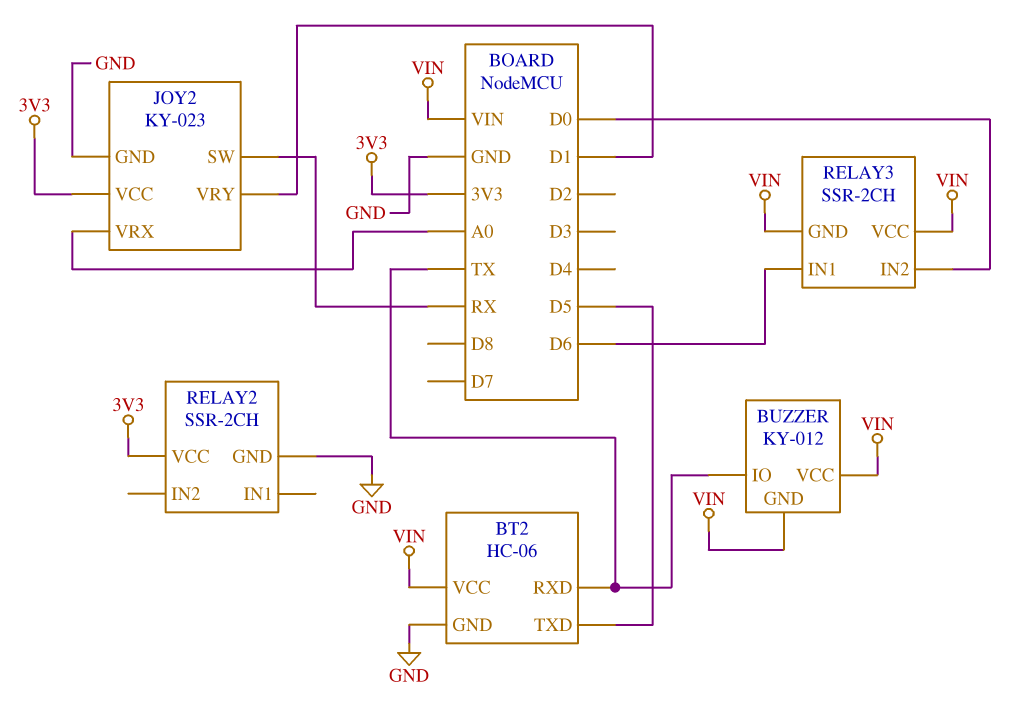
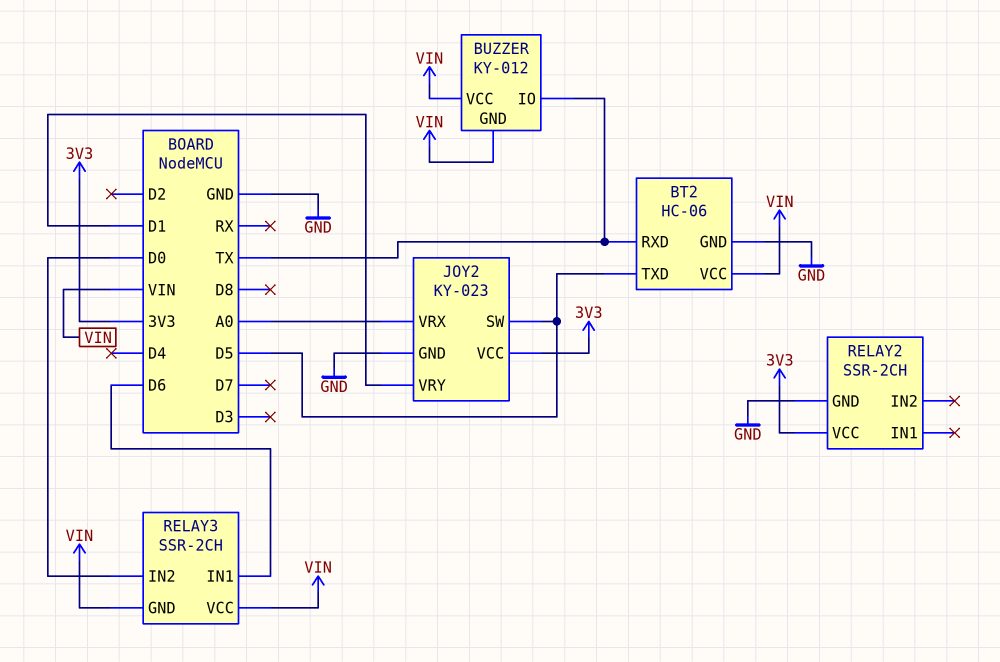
JOY2 pin SW: RX -> D5

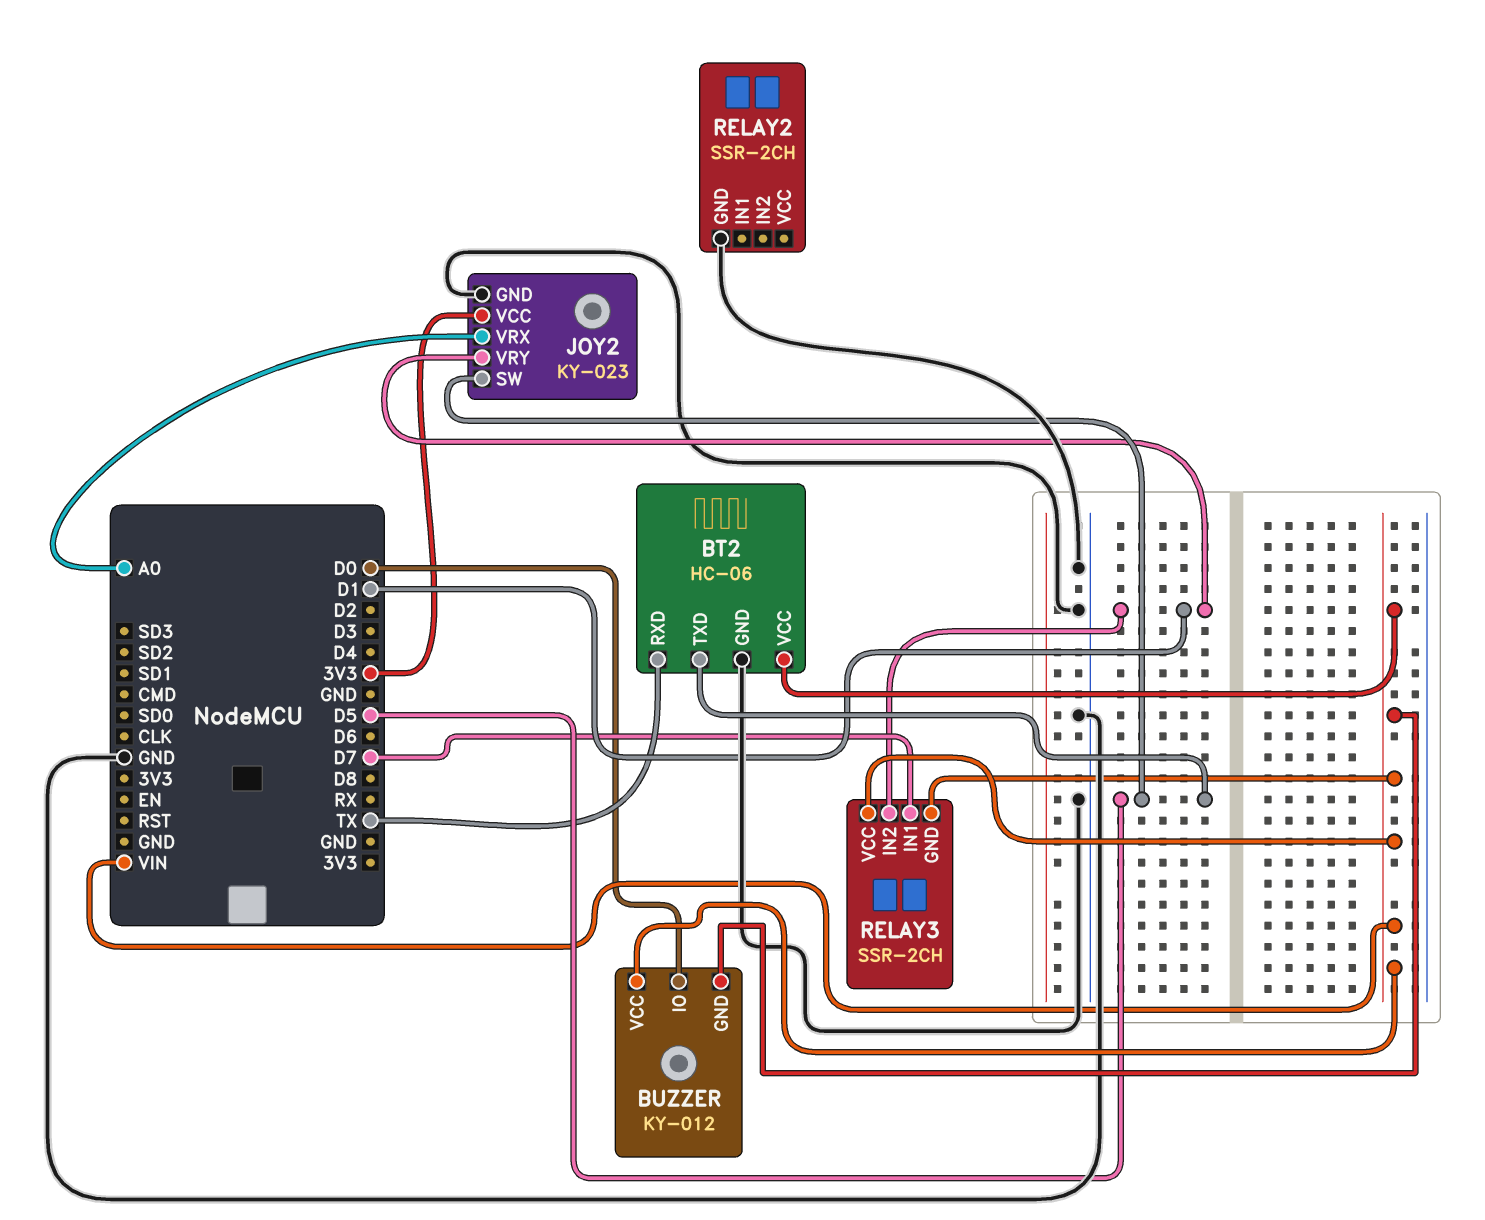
BUZZER pin IO: TX -> D0
RELAY2 pin VCC: 3V3 -> none
RELAY3 pin IN1: D6 -> D7
RELAY3 pin IN2: D0 -> D1

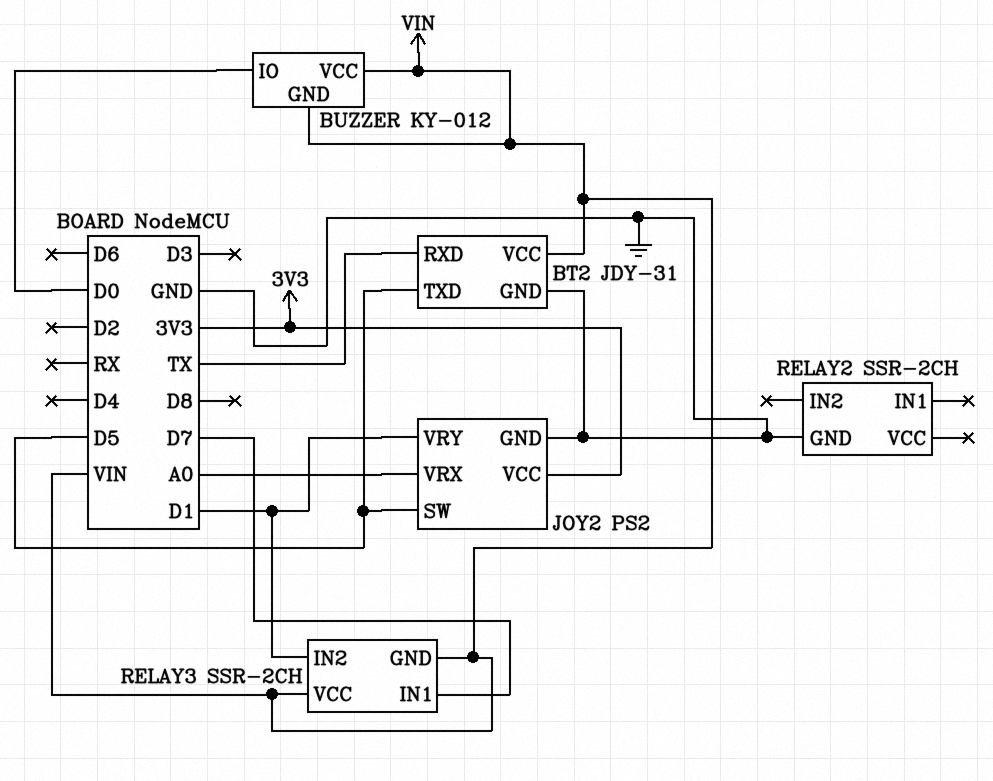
BT2: HC-06 -> JDY-31
JOY2: KY-023 -> PS2

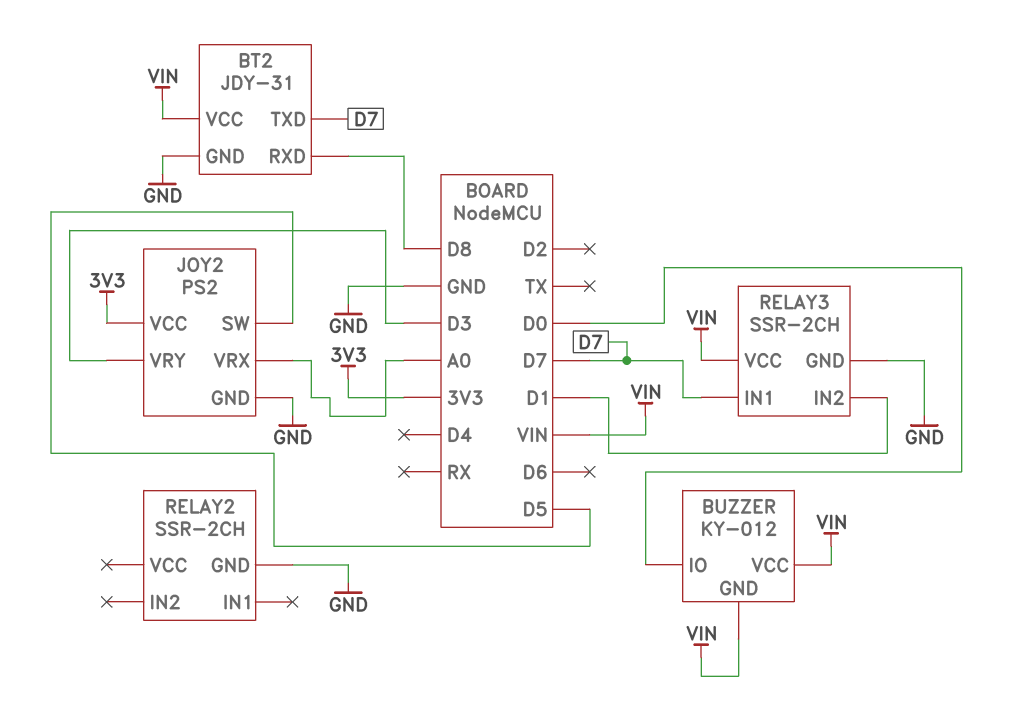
BT2 pin RXD: TX -> D8
BT2 pin TXD: D5 -> D7
JOY2 pin VRY: D1 -> D3
RELAY3 pin GND: VIN -> GND

